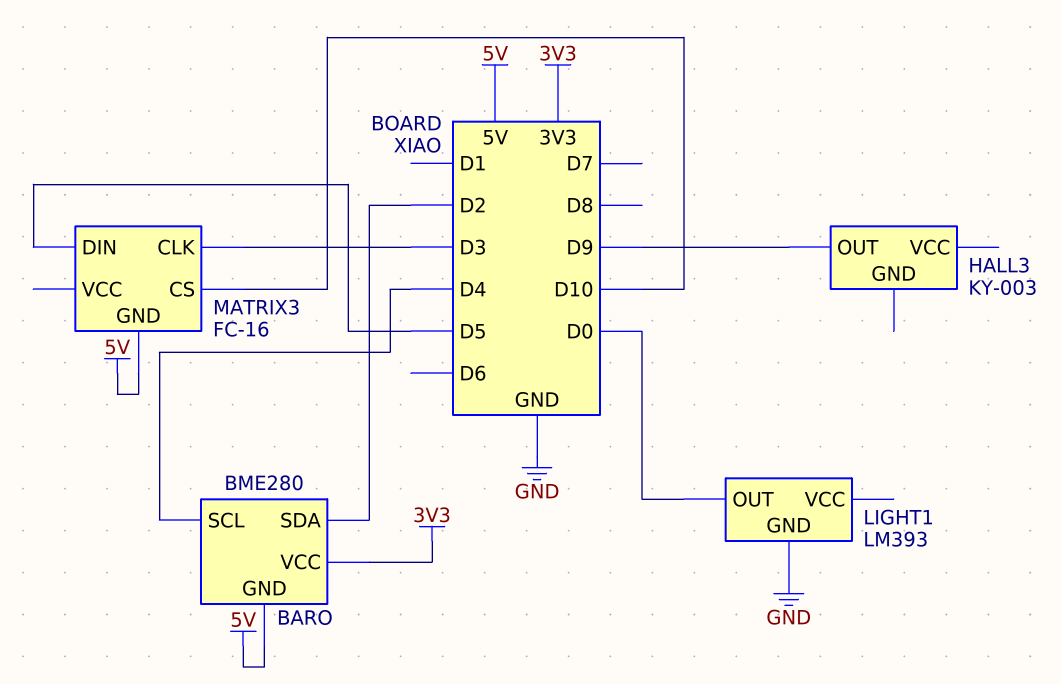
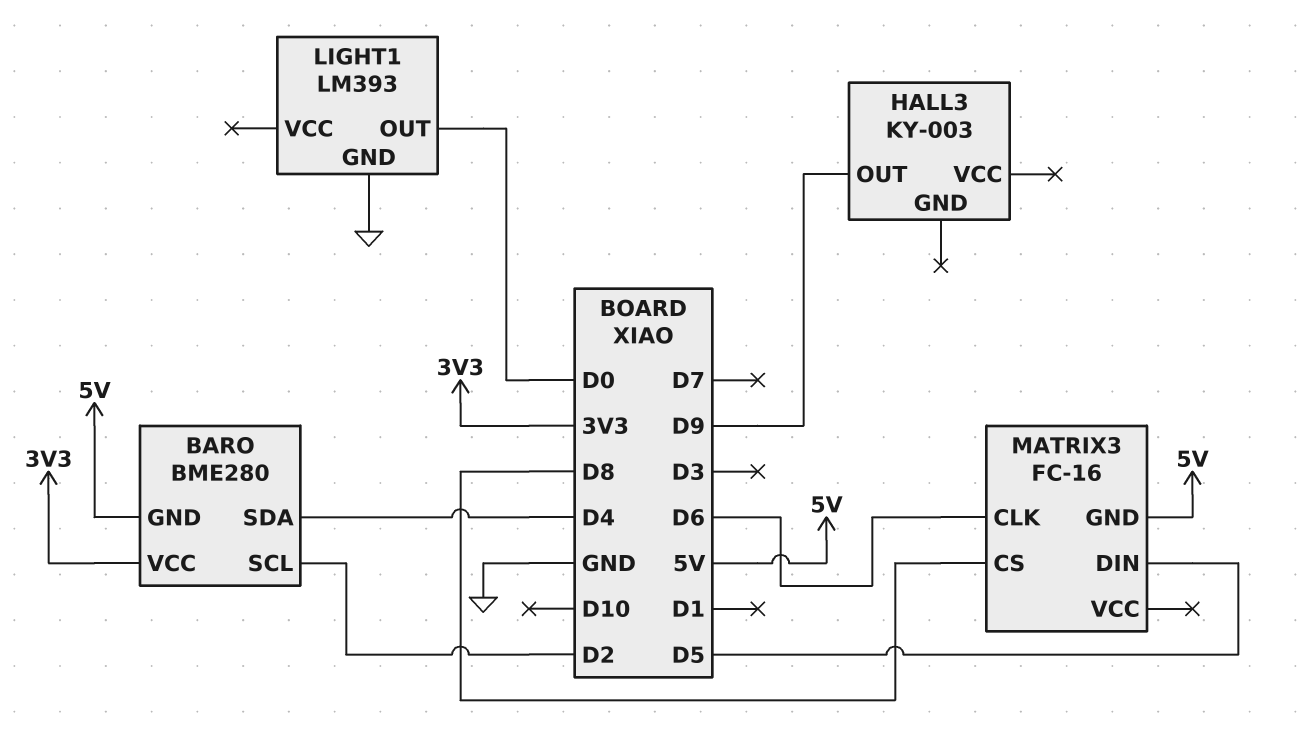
BARO pin SCL: D4 -> D2
BARO pin SDA: D2 -> D4
MATRIX3 pin CLK: D3 -> D6
MATRIX3 pin CS: D10 -> D8

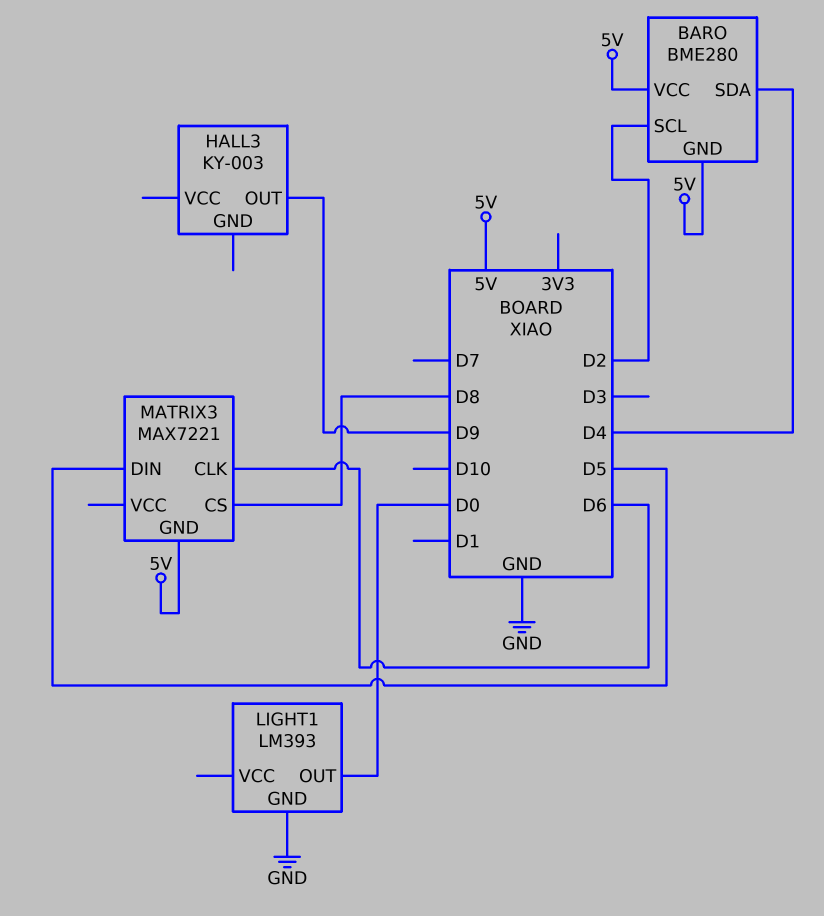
BARO pin VCC: 3V3 -> 5V
MATRIX3: FC-16 -> MAX7221

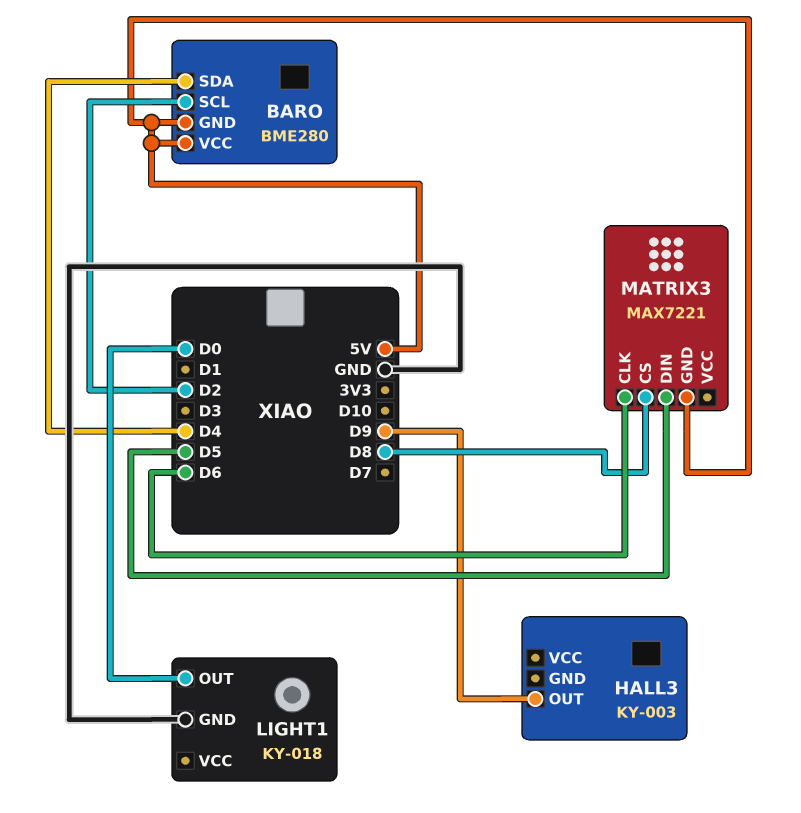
LIGHT1: LM393 -> KY-018

